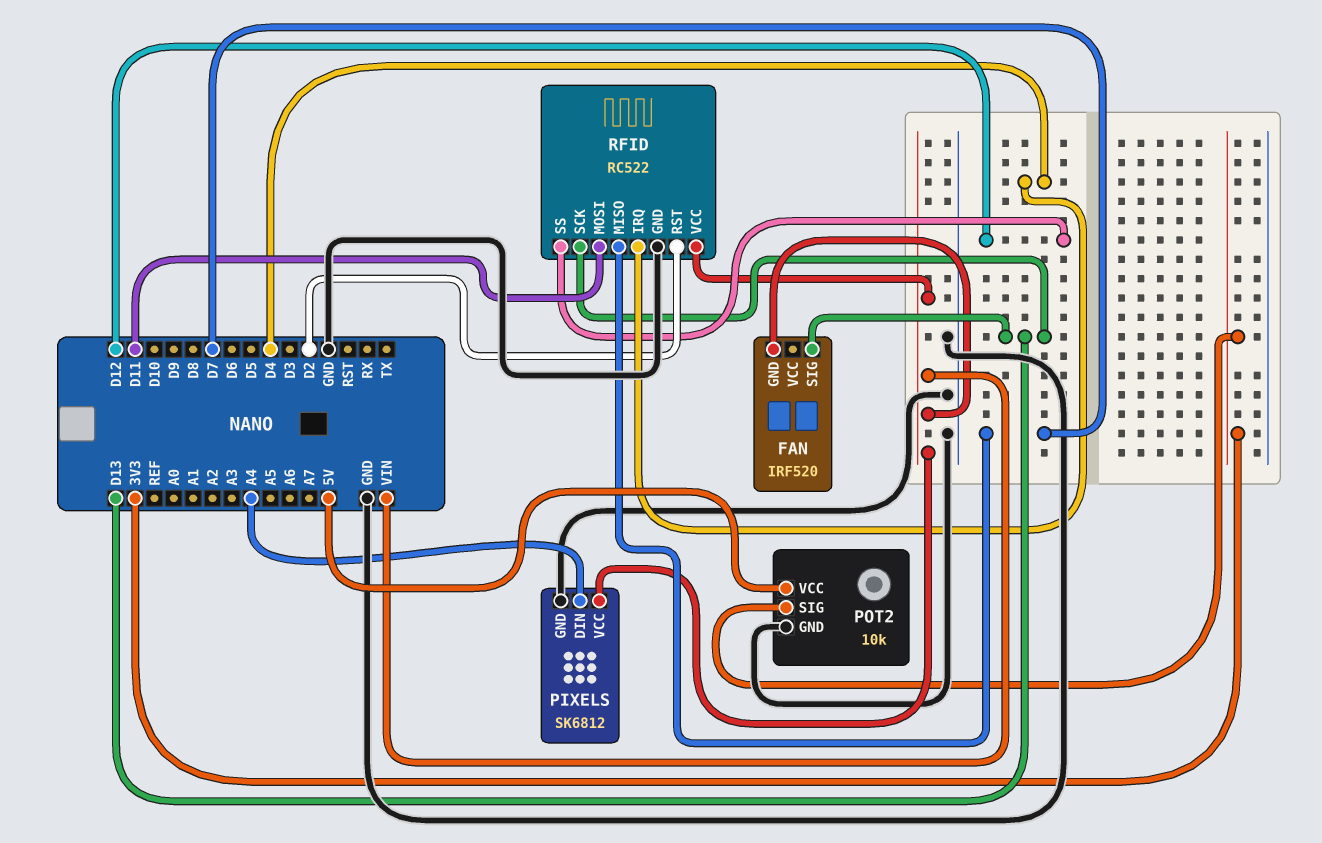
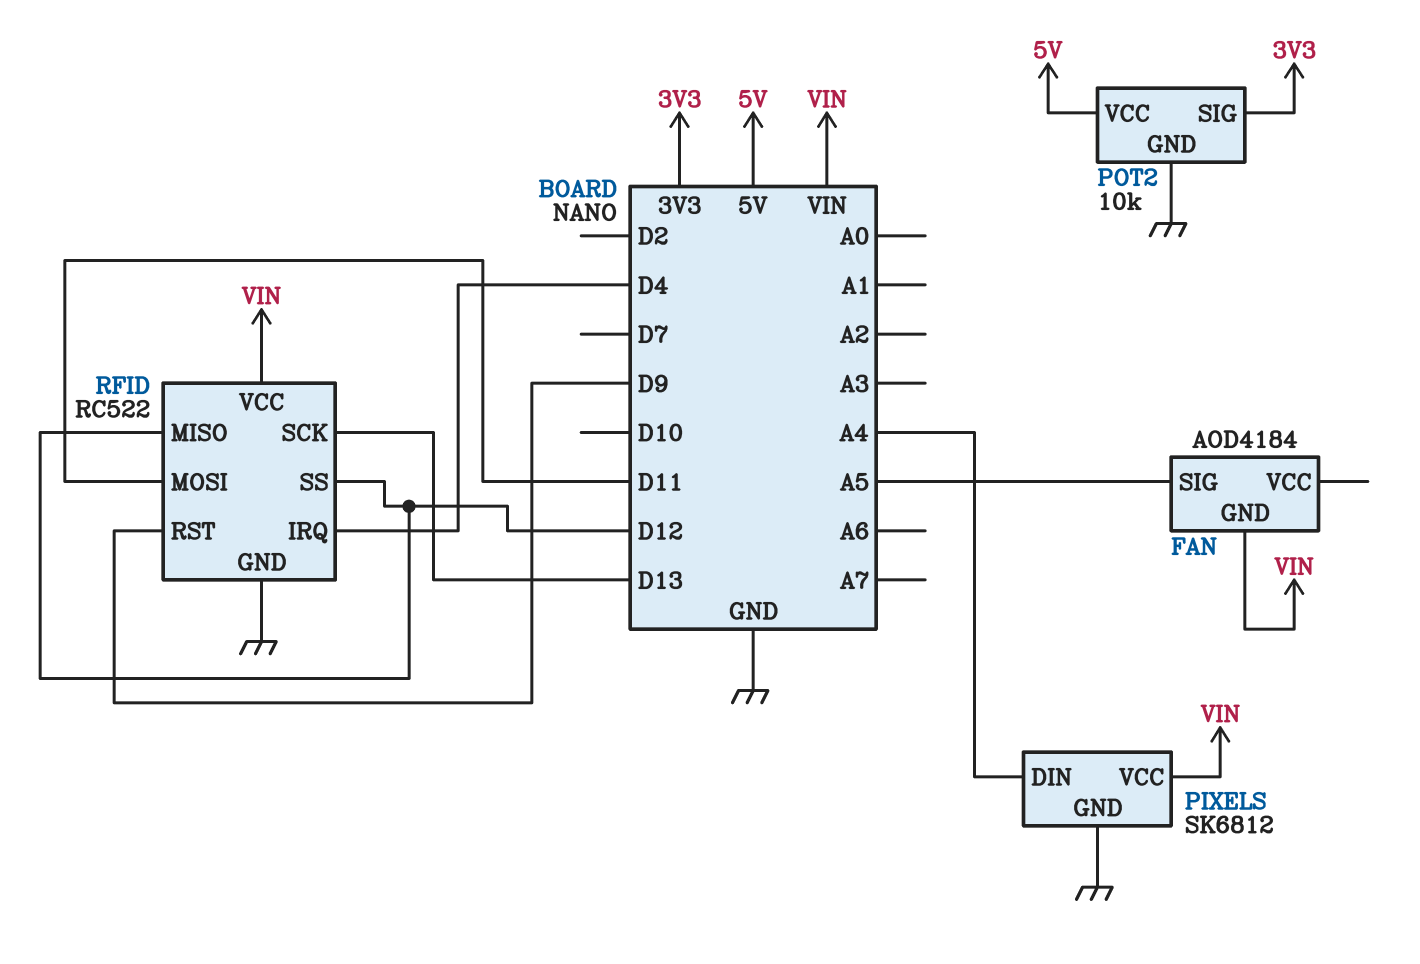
FAN: IRF520 -> AOD4184
FAN pin SIG: D13 -> A5
RFID pin MISO: D7 -> D12
RFID pin RST: D2 -> D9

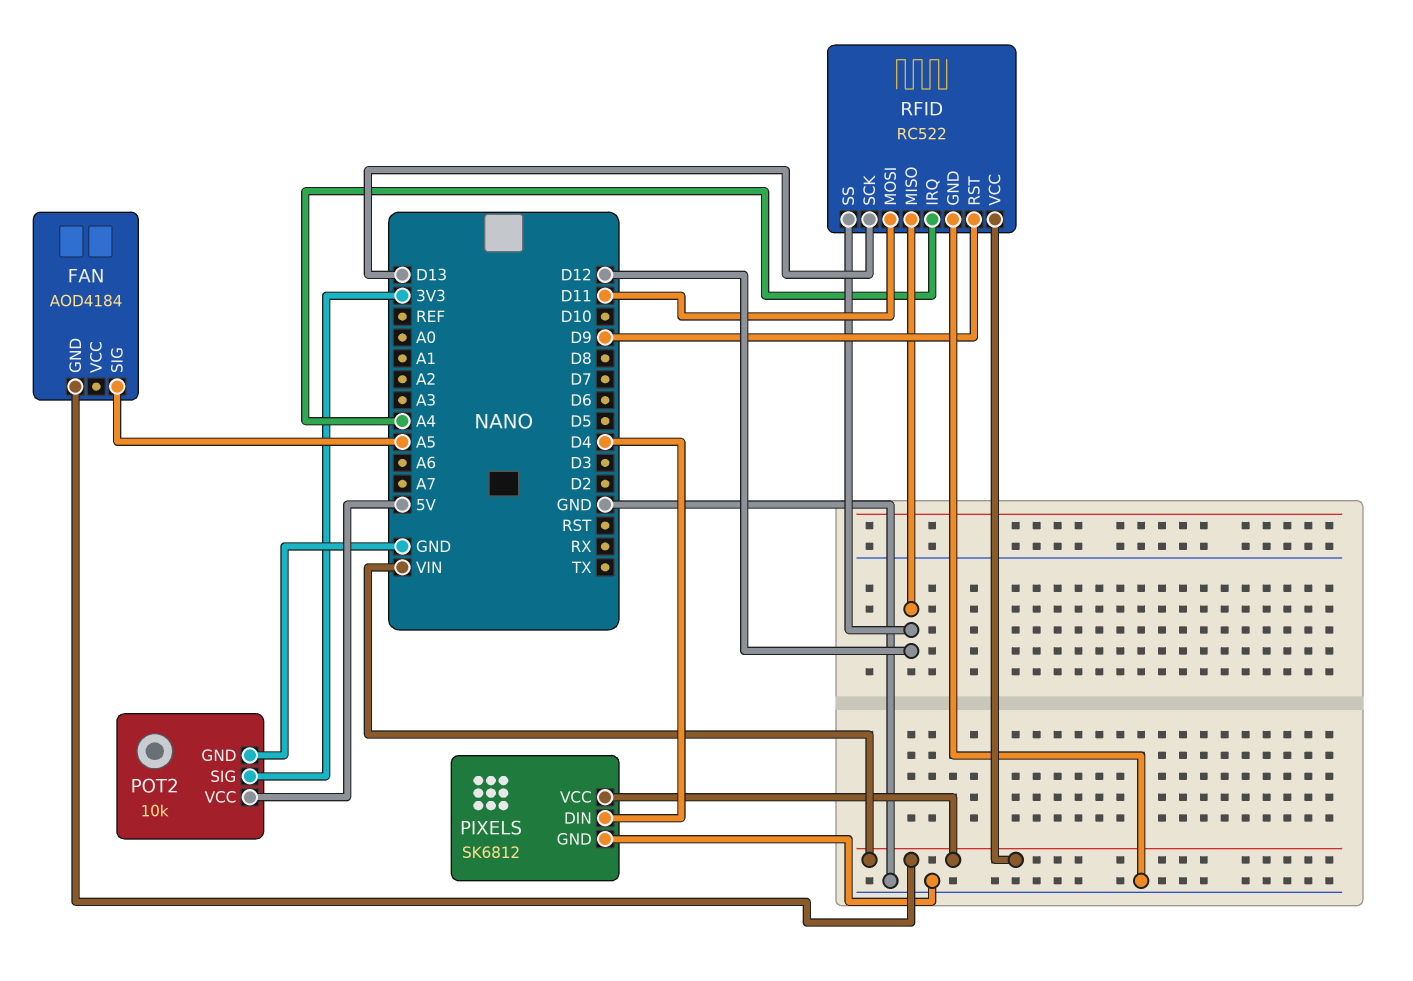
PIXELS pin DIN: A4 -> D4
RFID pin IRQ: D4 -> A4

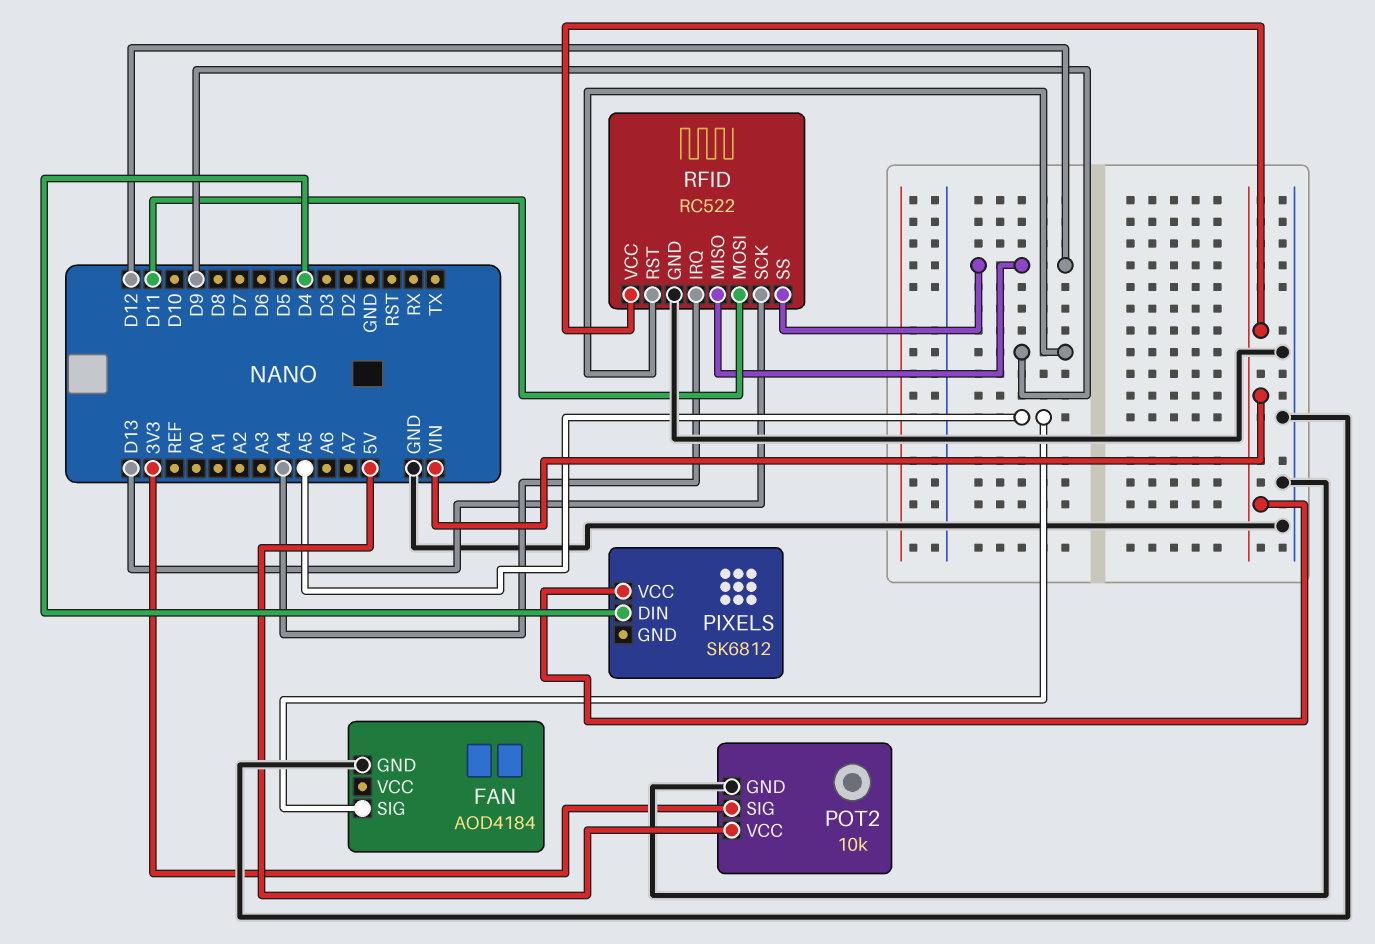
FAN pin GND: VIN -> GND
PIXELS pin GND: GND -> none

